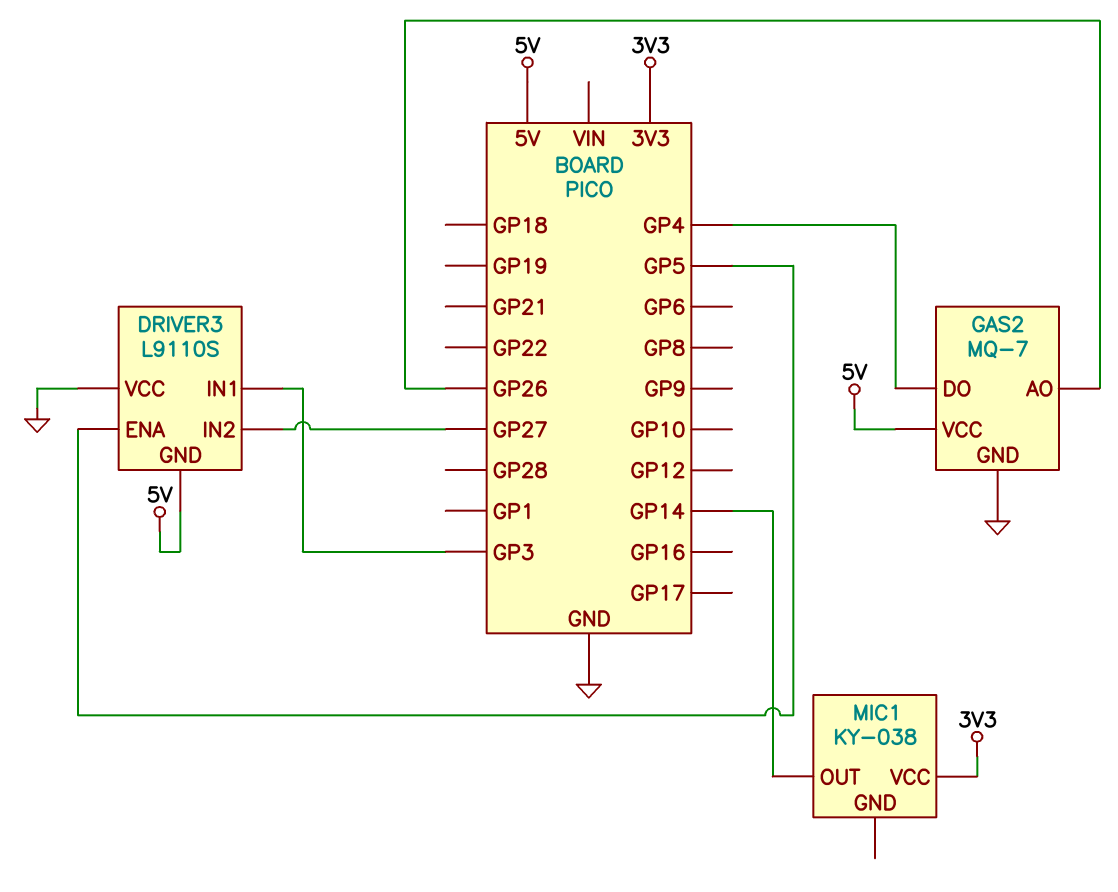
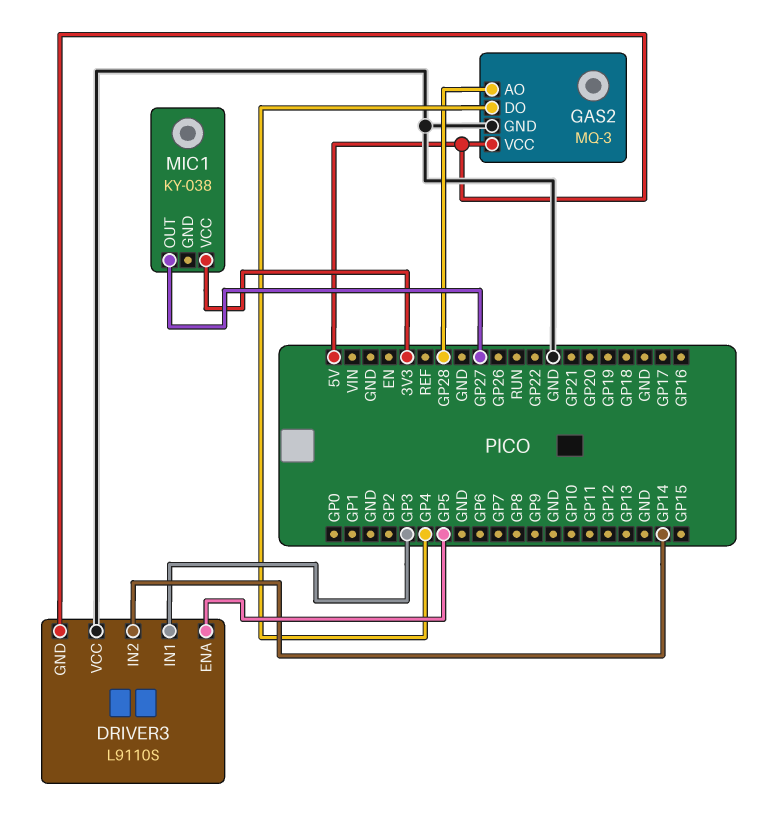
DRIVER3 pin IN2: GP27 -> GP14
GAS2: MQ-7 -> MQ-3
GAS2 pin AO: GP26 -> GP28
MIC1 pin OUT: GP14 -> GP27

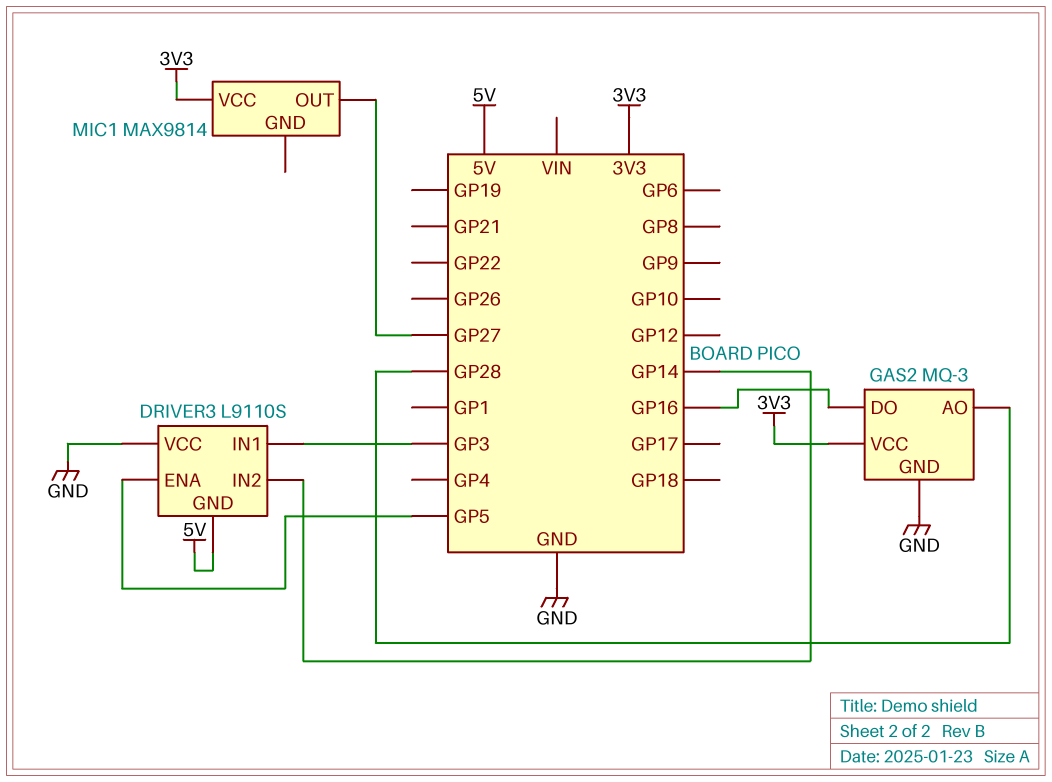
GAS2 pin DO: GP4 -> GP16
GAS2 pin VCC: 5V -> 3V3
MIC1: KY-038 -> MAX9814

